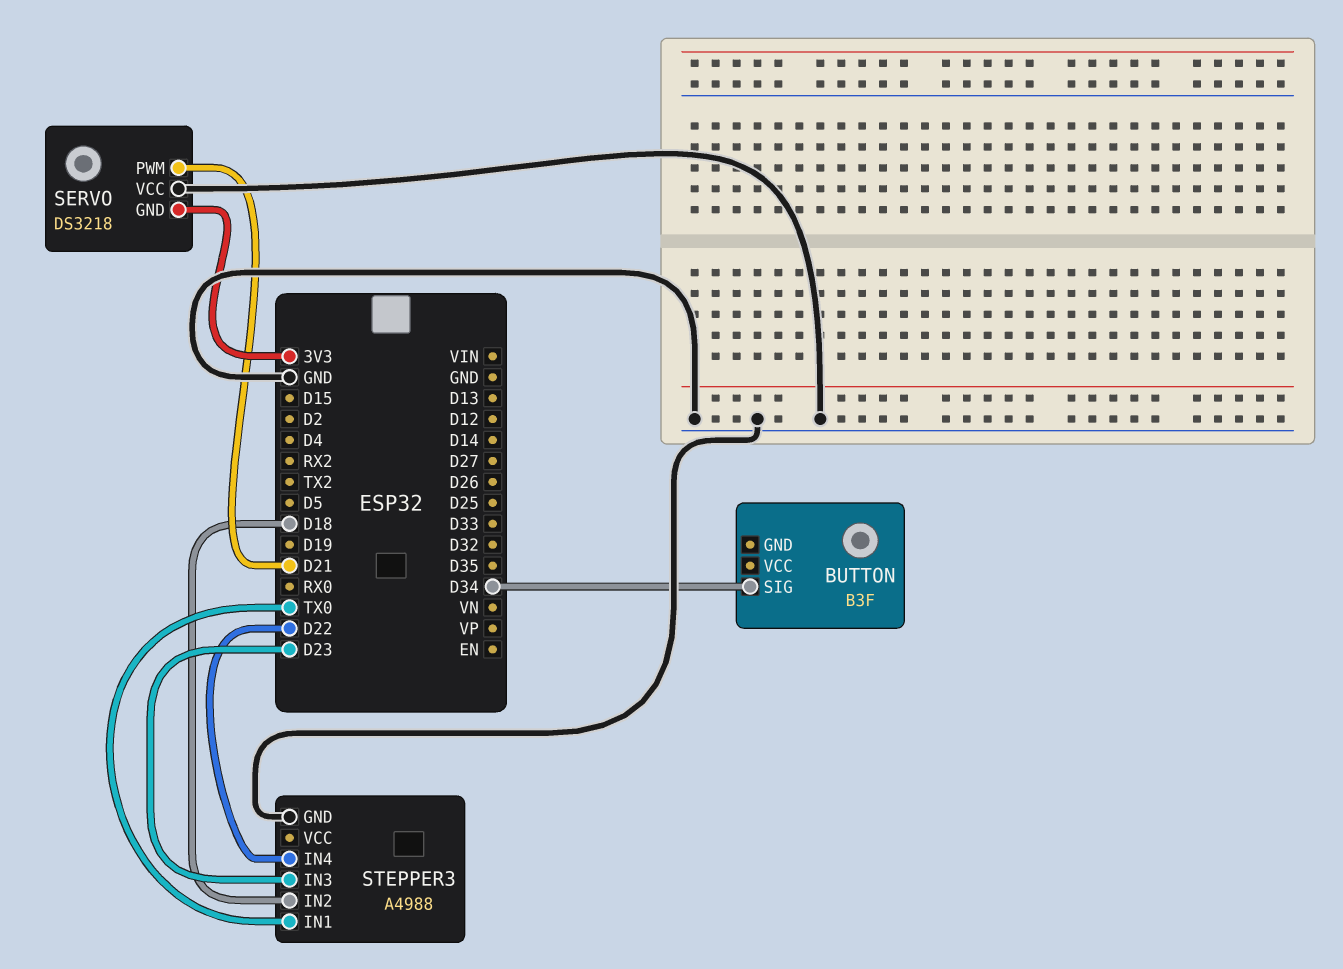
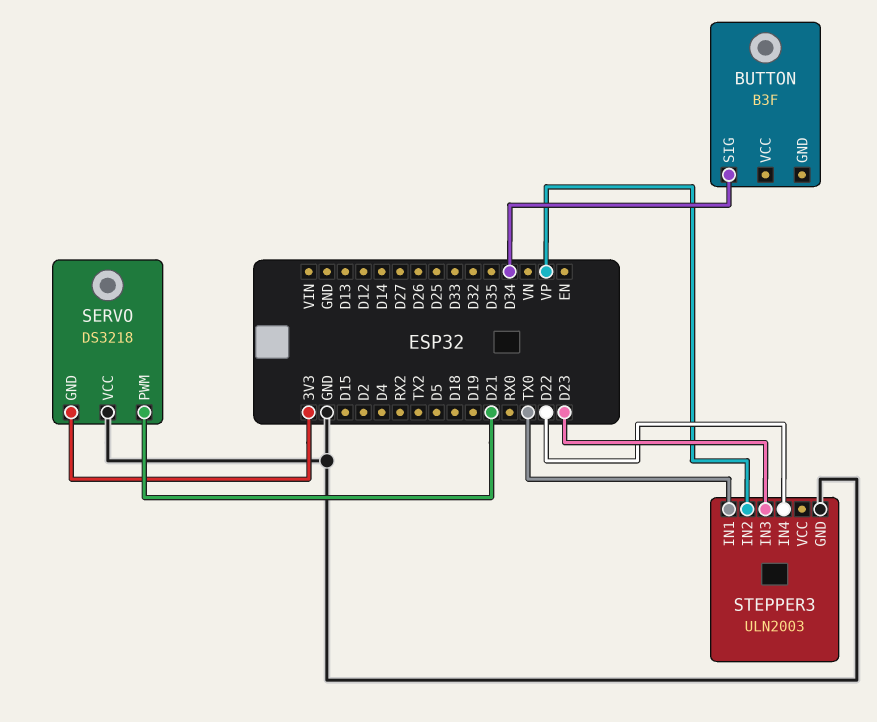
STEPPER3: A4988 -> ULN2003
STEPPER3 pin IN2: D18 -> VP

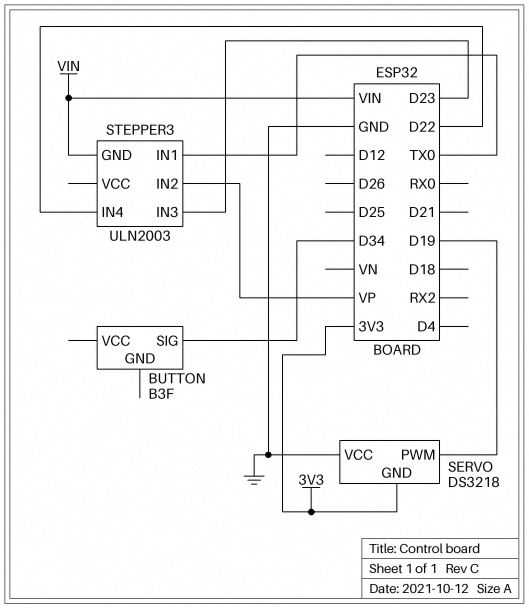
SERVO pin PWM: D21 -> D19
STEPPER3 pin GND: GND -> VIN

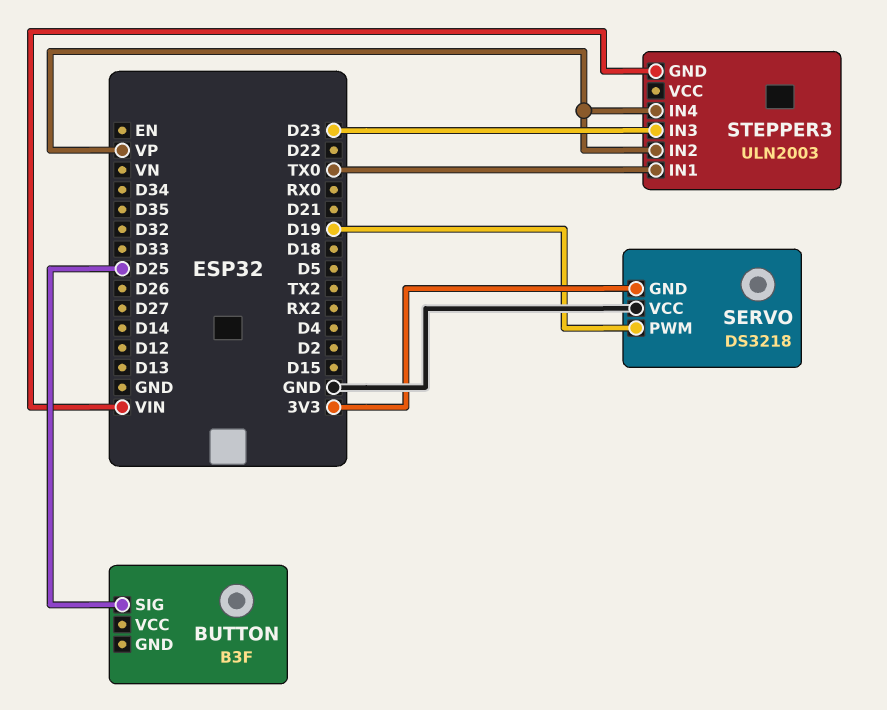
BUTTON pin SIG: D34 -> D25
STEPPER3 pin IN4: D22 -> VP

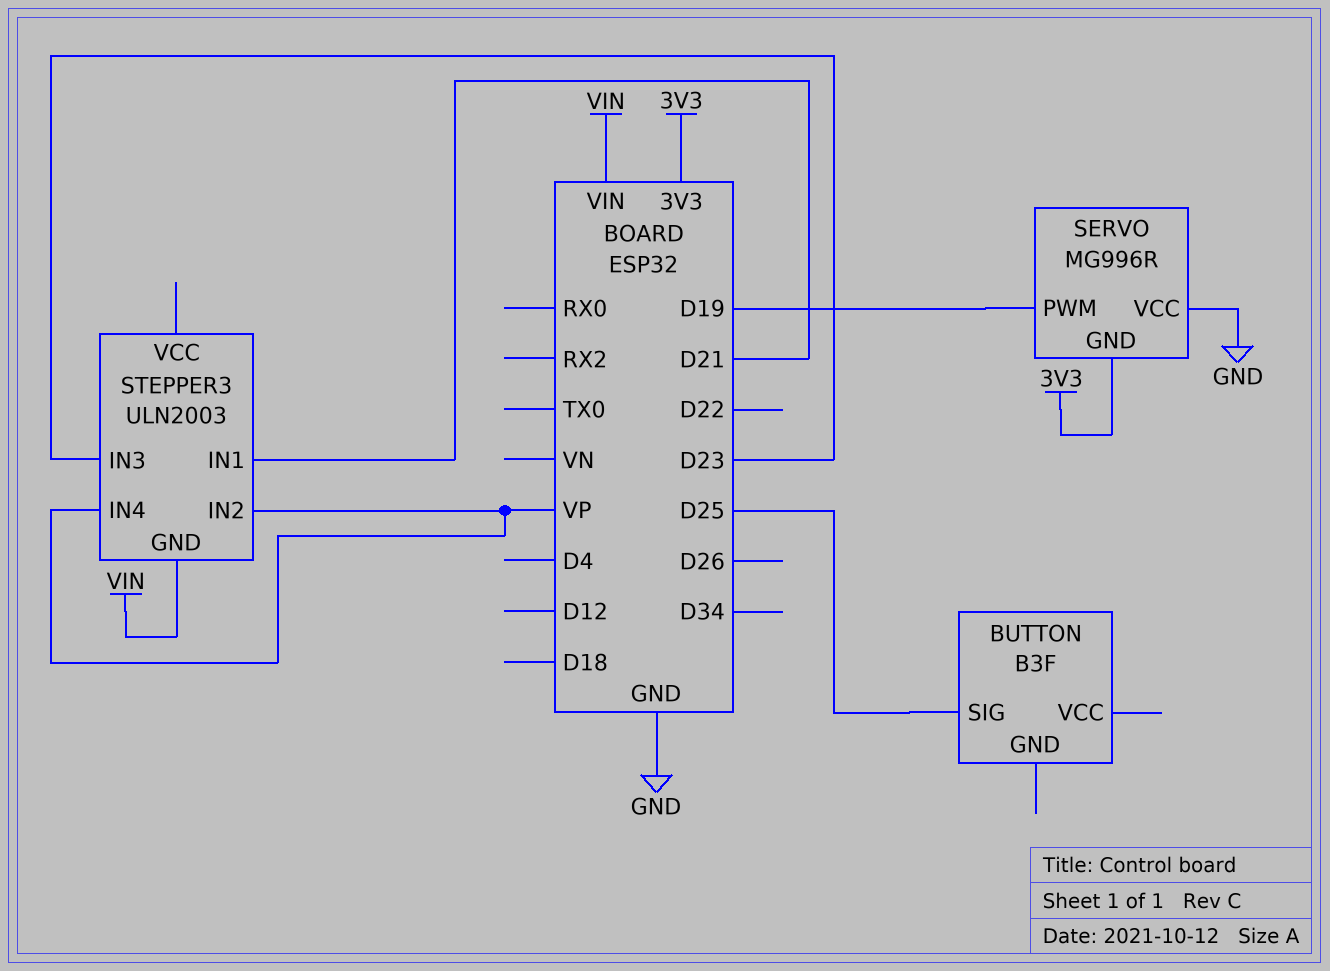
SERVO: DS3218 -> MG996R
STEPPER3 pin IN1: TX0 -> D21

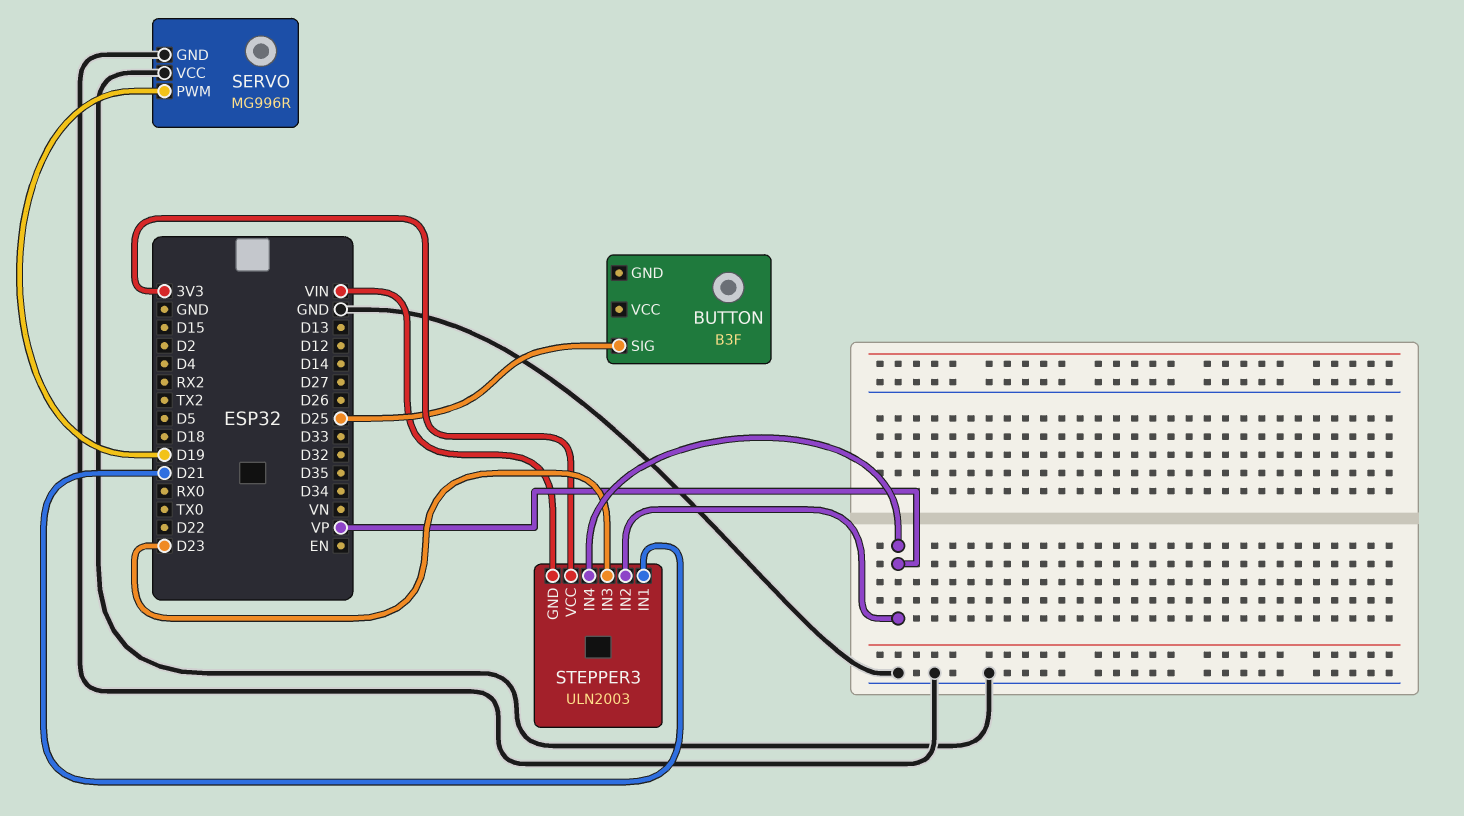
SERVO pin GND: 3V3 -> GND
STEPPER3 pin VCC: none -> 3V3

